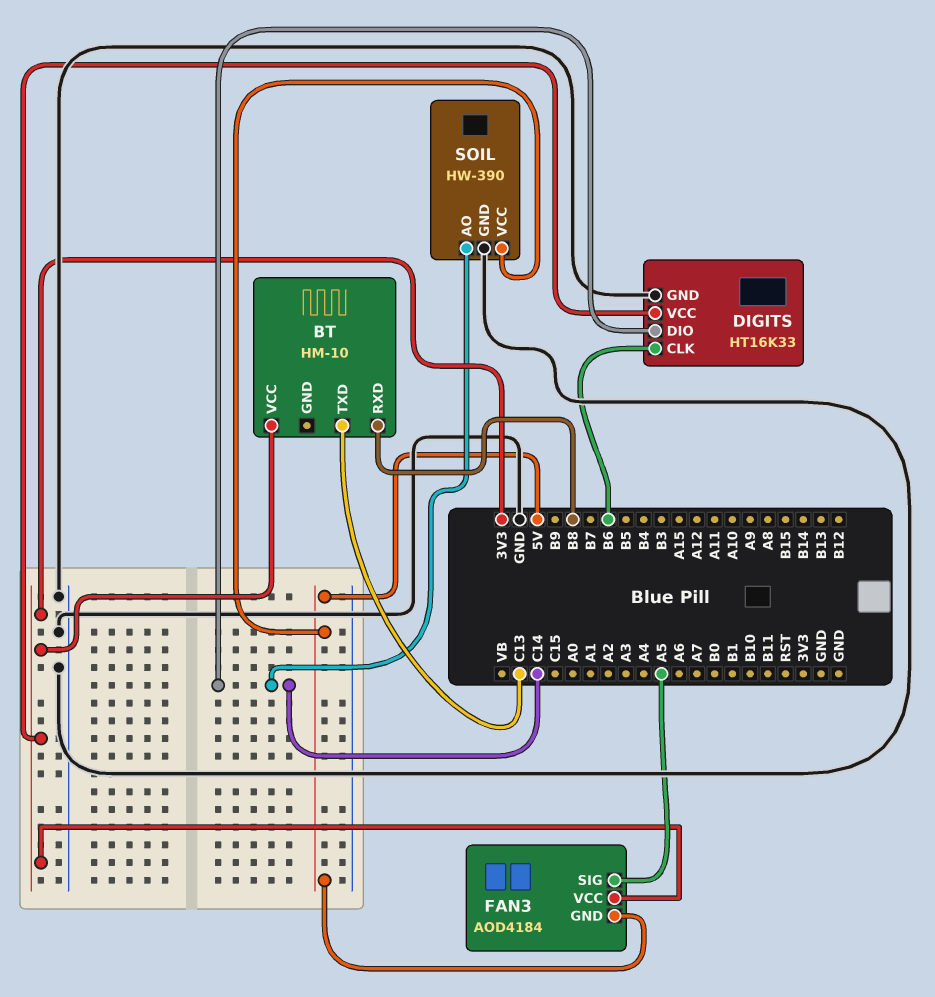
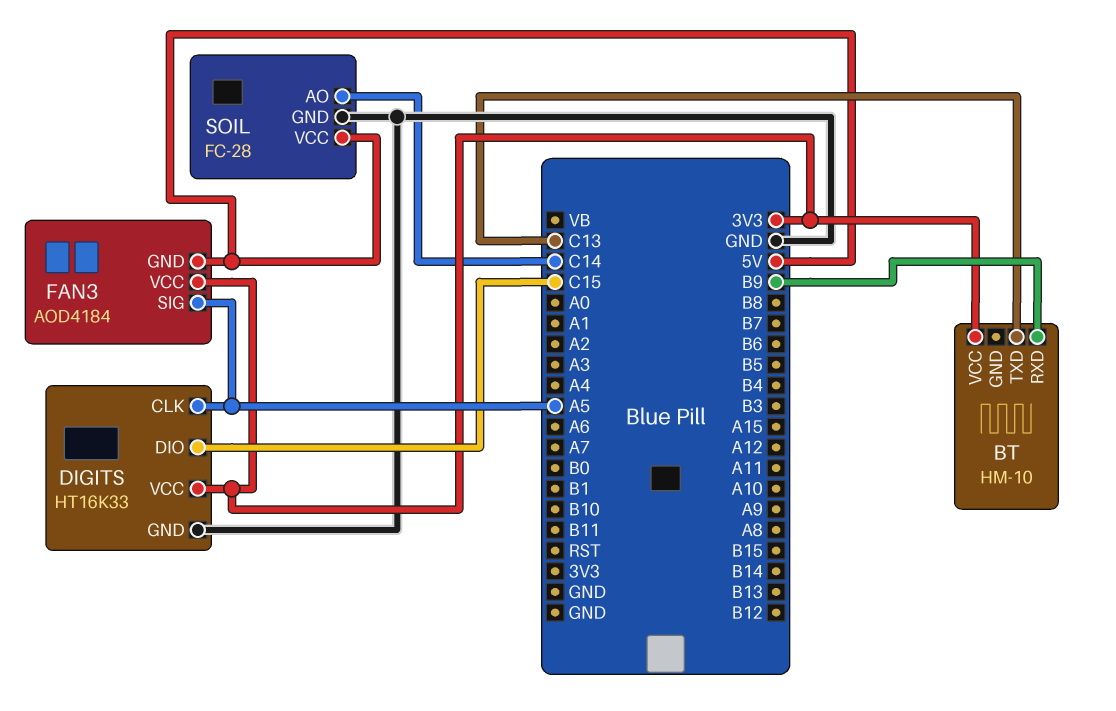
BT pin RXD: B8 -> B9
DIGITS pin CLK: B6 -> A5
DIGITS pin DIO: C14 -> C15
SOIL: HW-390 -> FC-28

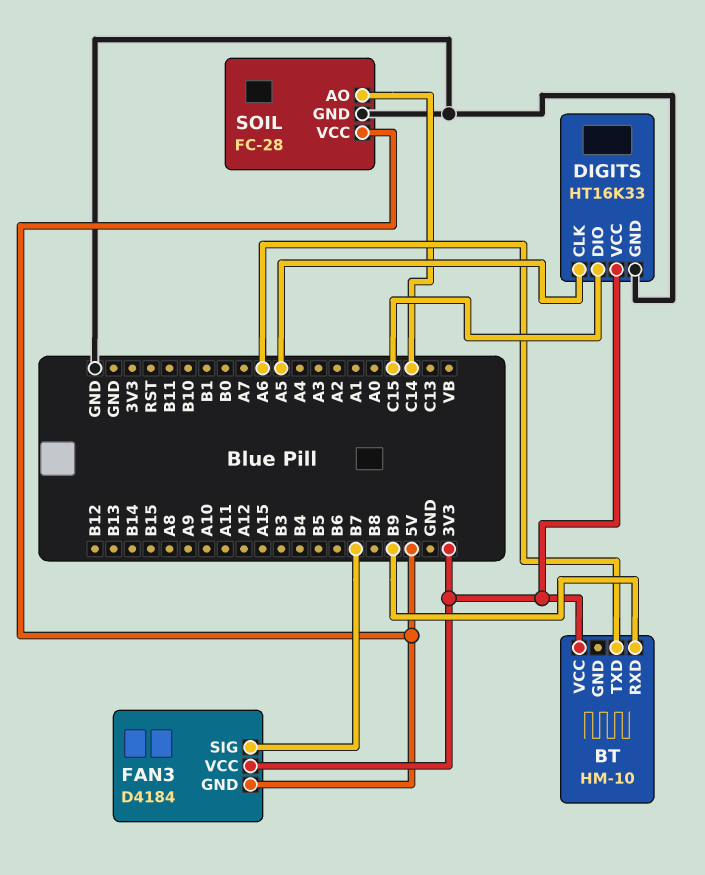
BT pin TXD: C13 -> A6
FAN3: AOD4184 -> D4184
FAN3 pin SIG: A5 -> B7

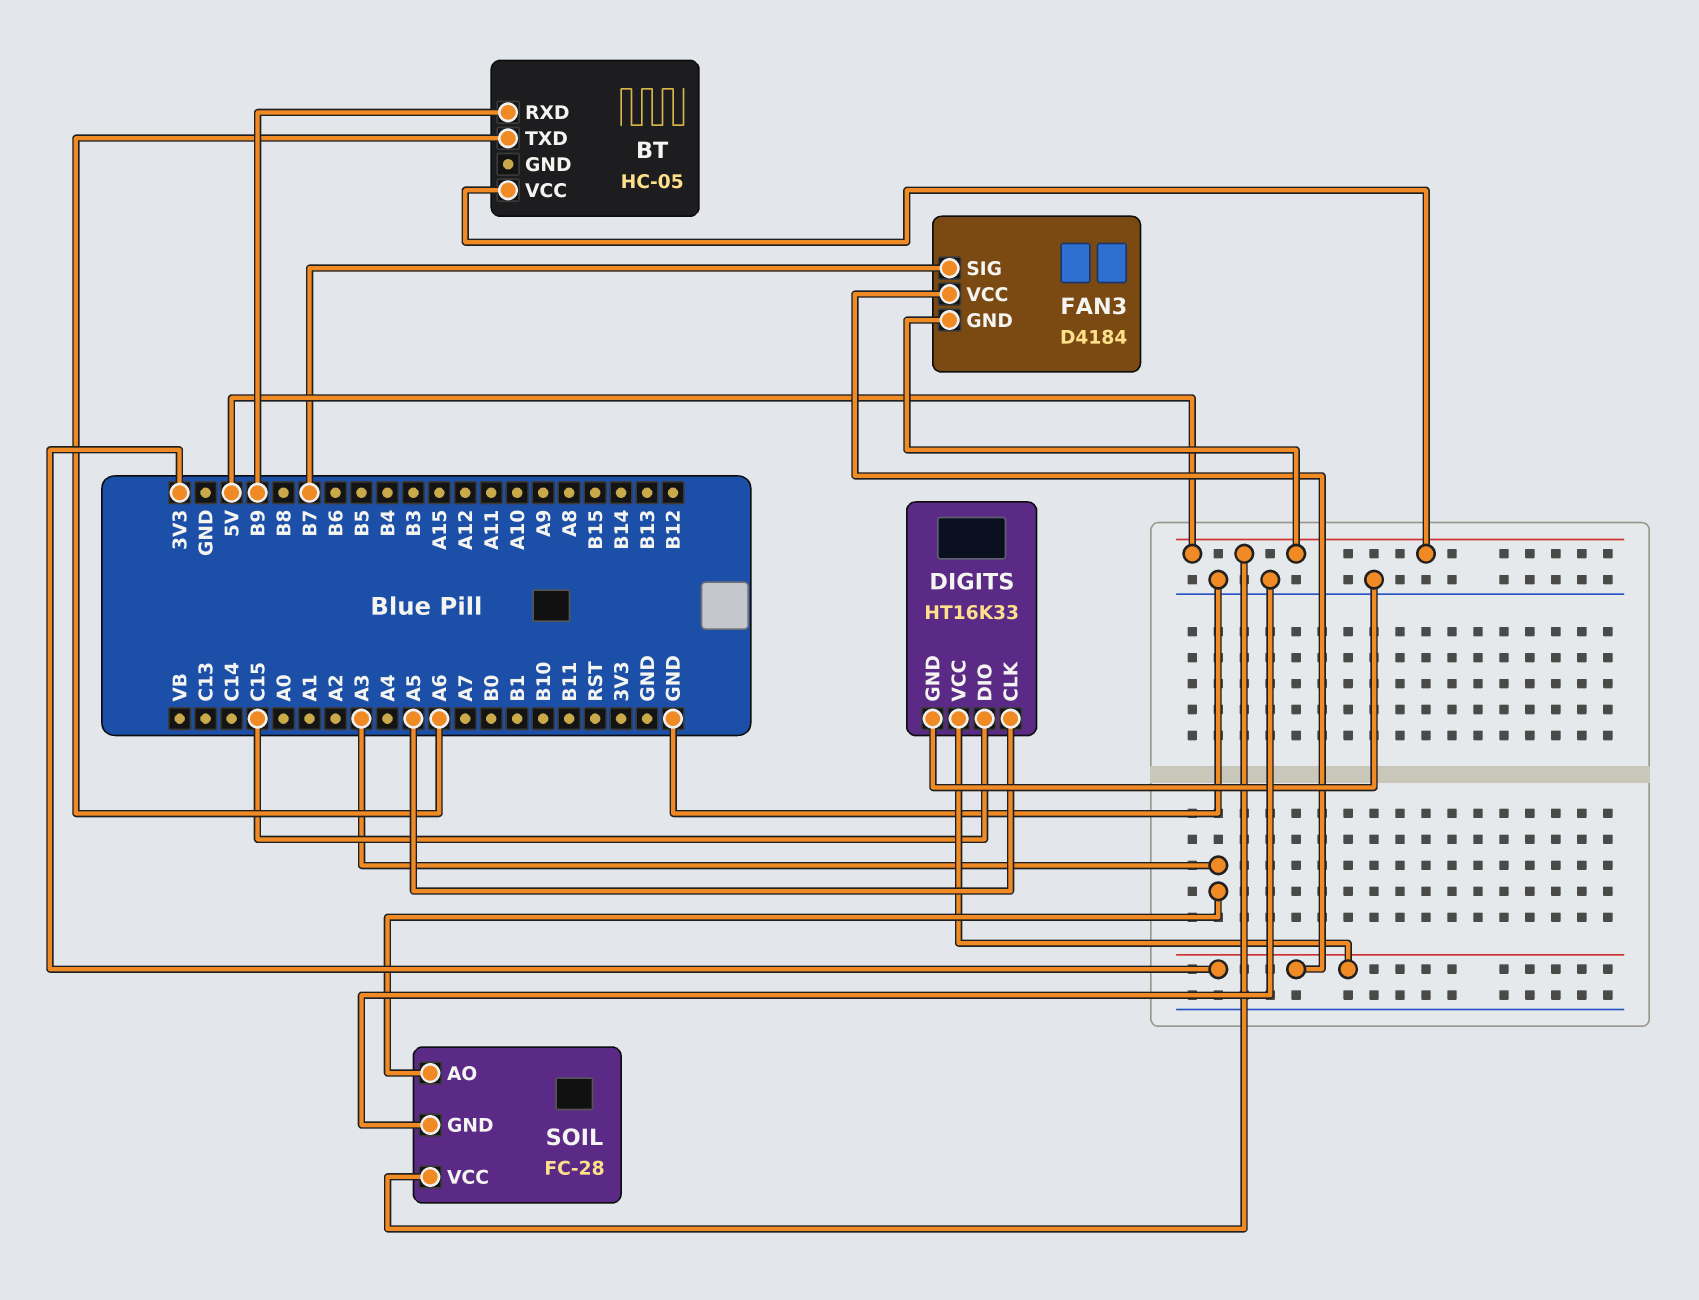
BT: HM-10 -> HC-05
BT pin VCC: 3V3 -> 5V
SOIL pin AO: C14 -> A3

